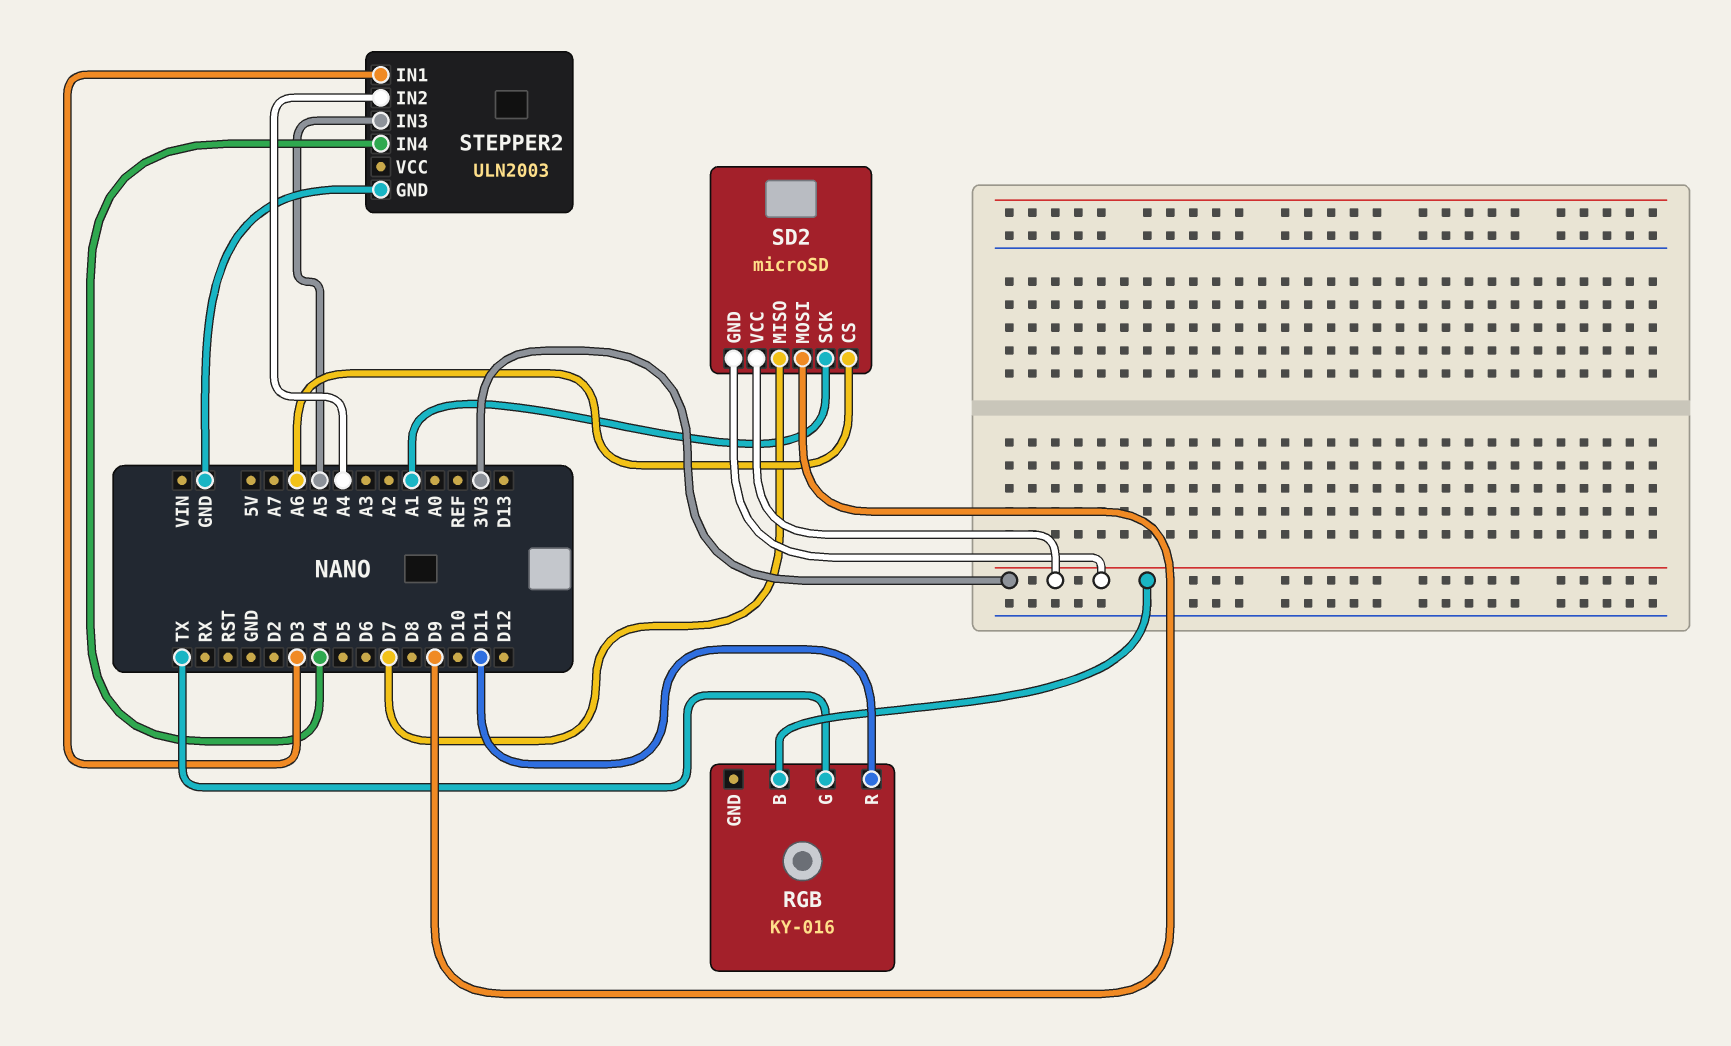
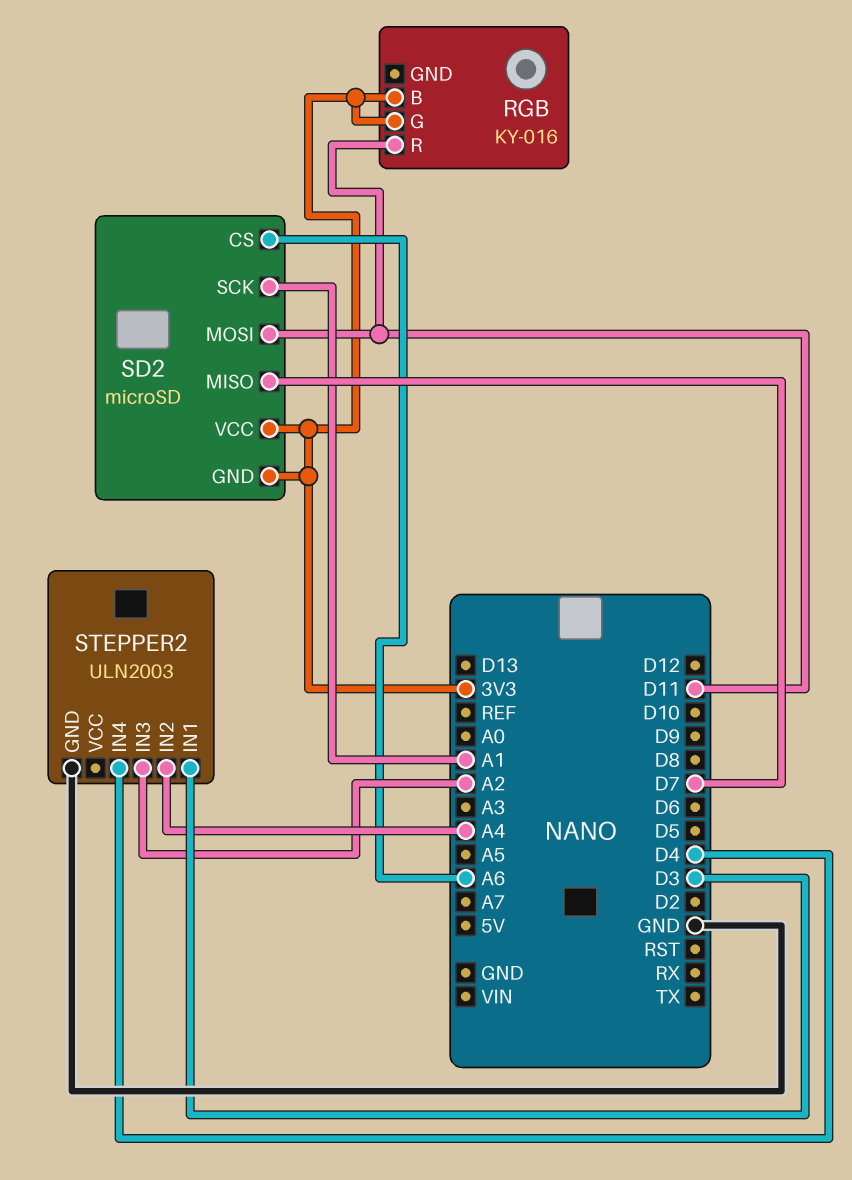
RGB pin G: TX -> 3V3
SD2 pin MOSI: D9 -> D11
STEPPER2 pin IN3: A5 -> A2

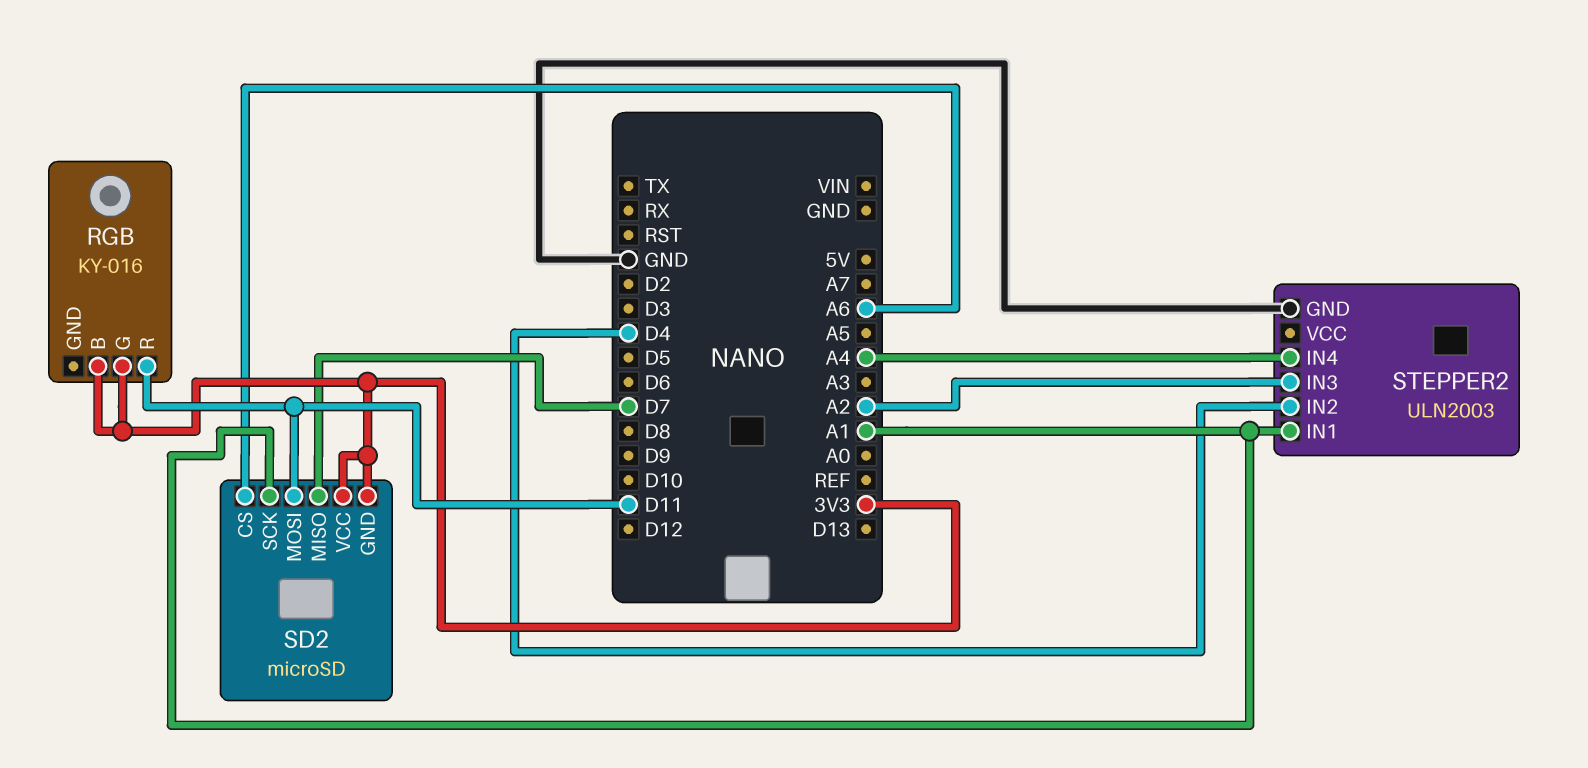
STEPPER2 pin IN1: D3 -> A1
STEPPER2 pin IN2: A4 -> D4
STEPPER2 pin IN4: D4 -> A4

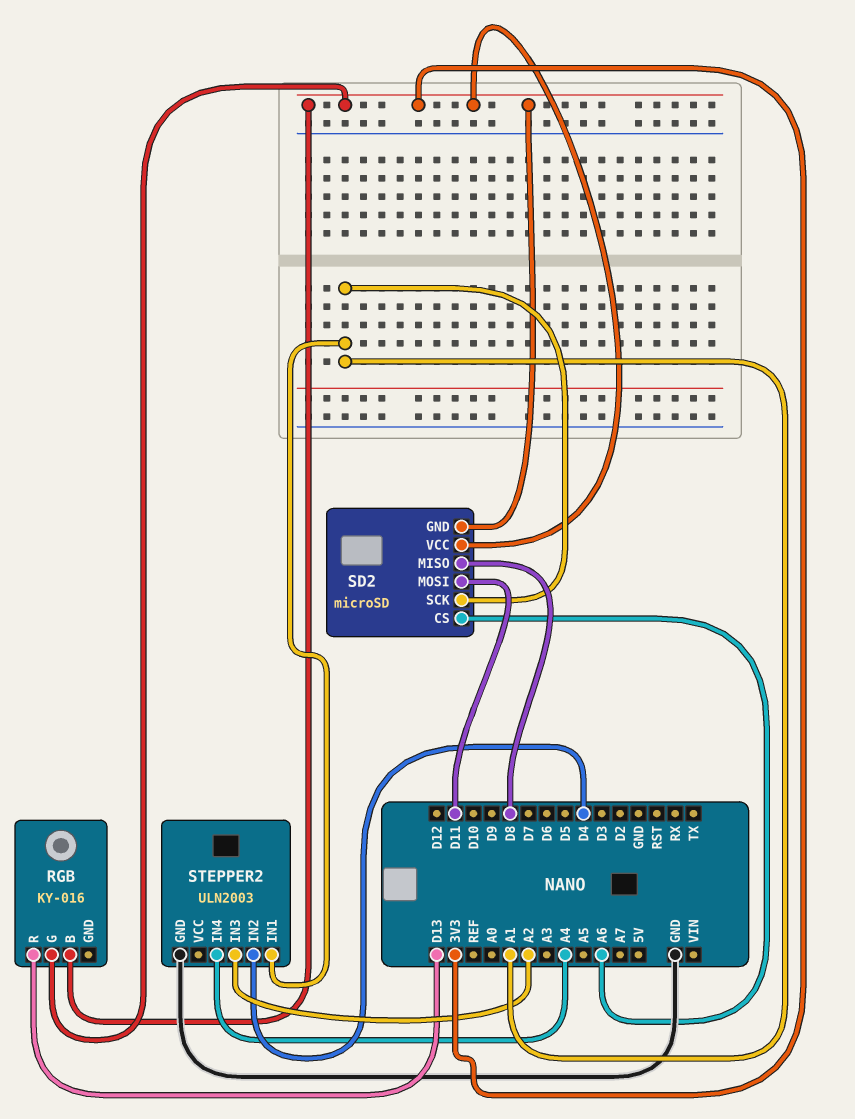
RGB pin R: D11 -> D13
SD2 pin MISO: D7 -> D8

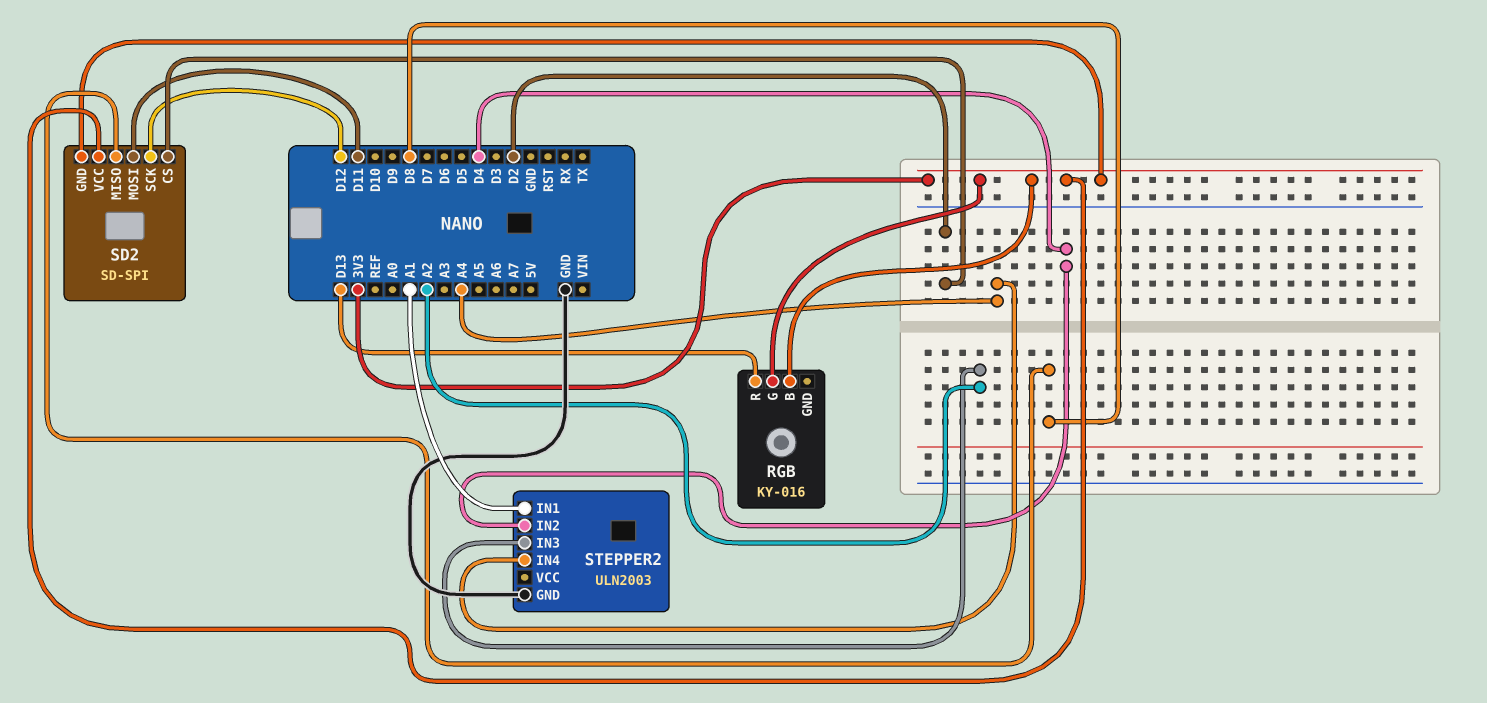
SD2: microSD -> SD-SPI
SD2 pin CS: A6 -> D2
SD2 pin SCK: A1 -> D12

